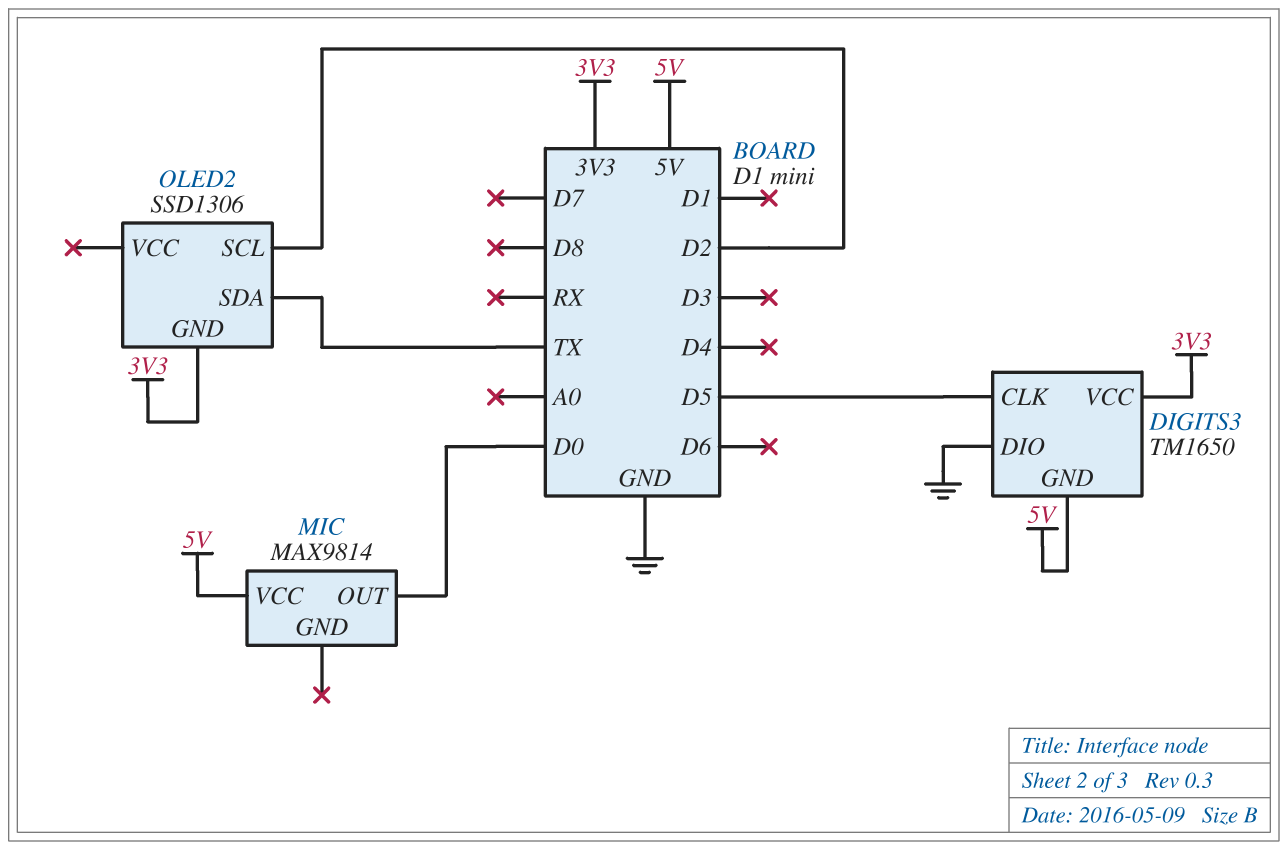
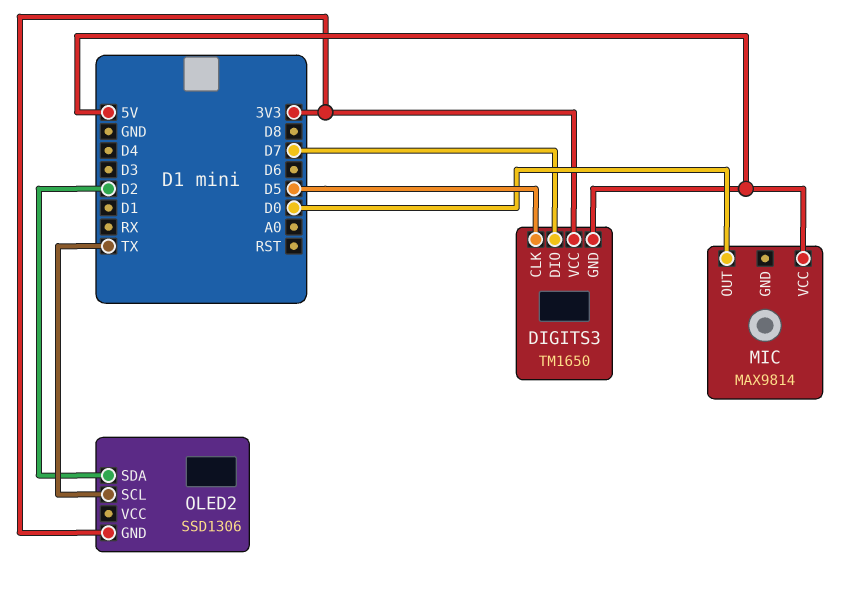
DIGITS3 pin DIO: GND -> D7
OLED2 pin SCL: D2 -> TX
OLED2 pin SDA: TX -> D2

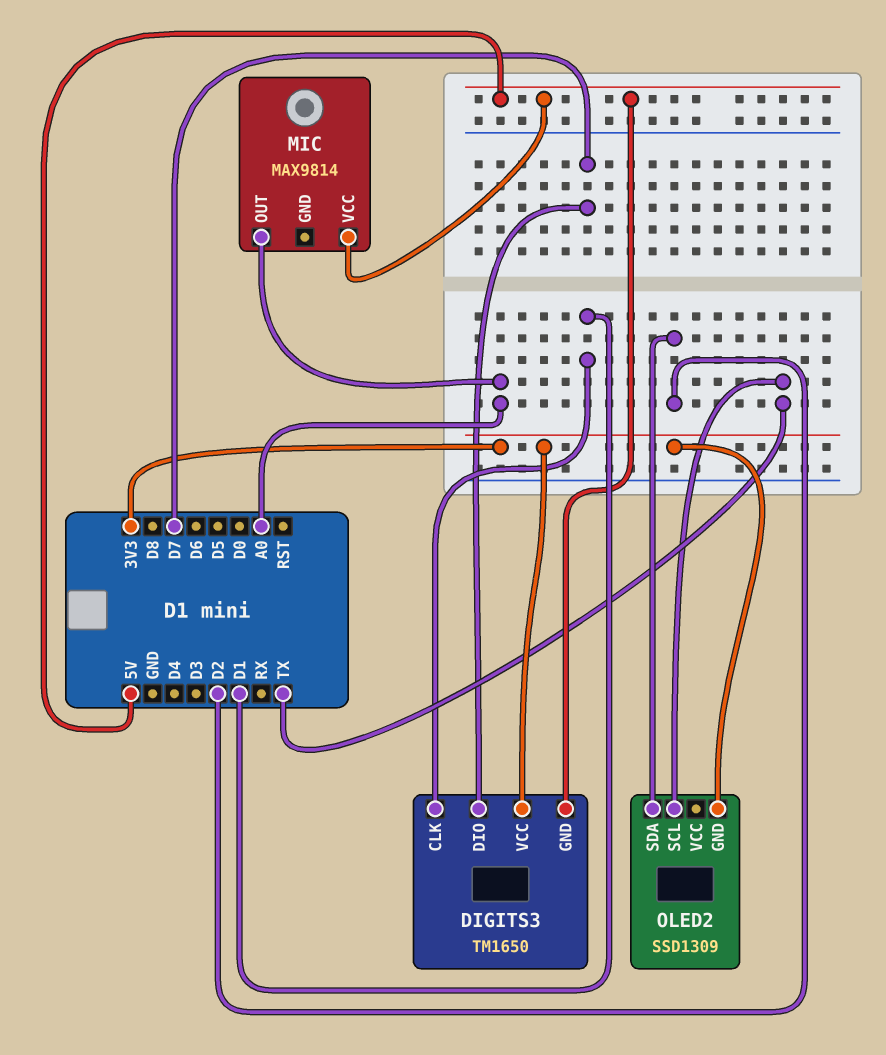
DIGITS3 pin CLK: D5 -> D1
MIC pin OUT: D0 -> A0
OLED2: SSD1306 -> SSD1309

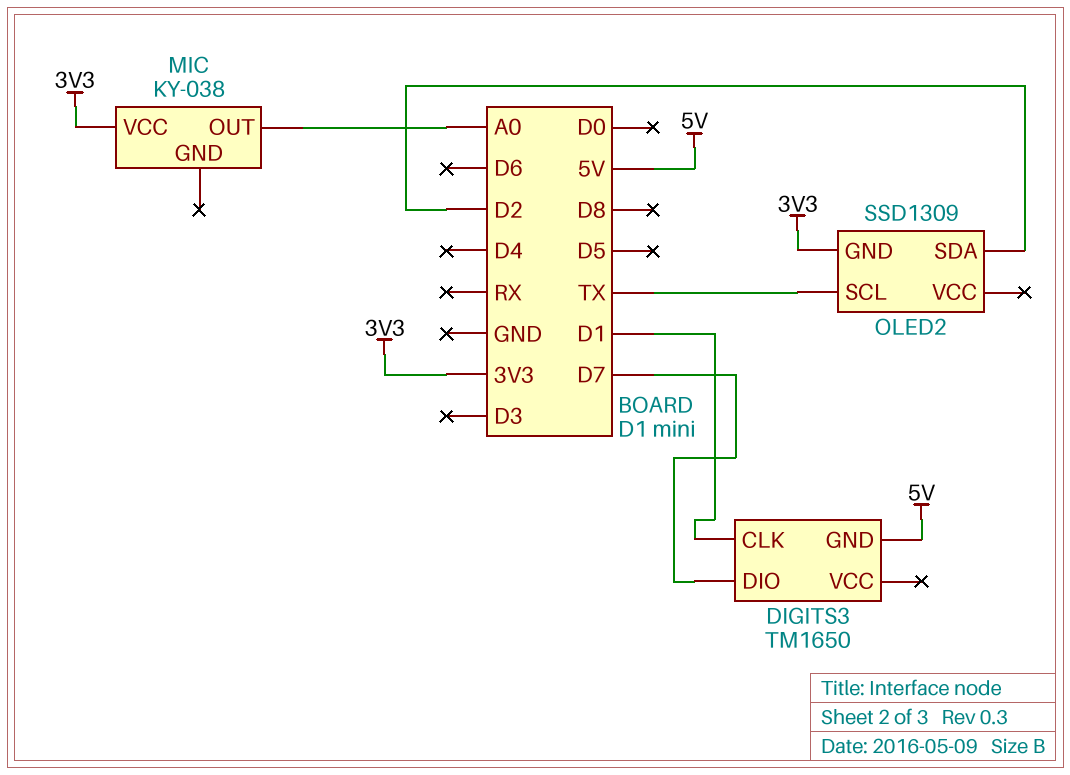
DIGITS3 pin VCC: 3V3 -> none
MIC: MAX9814 -> KY-038
MIC pin VCC: 5V -> 3V3

